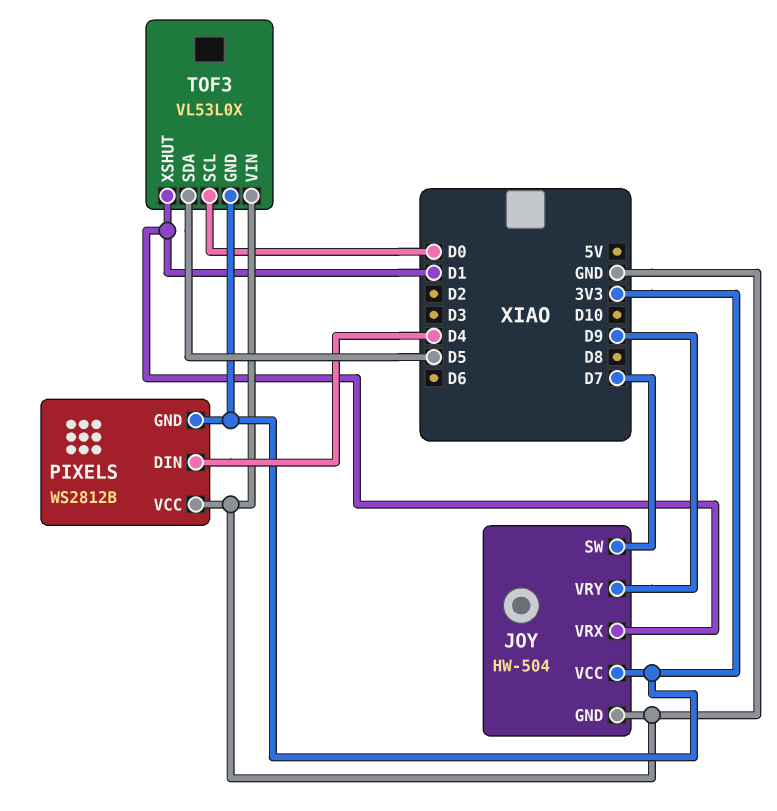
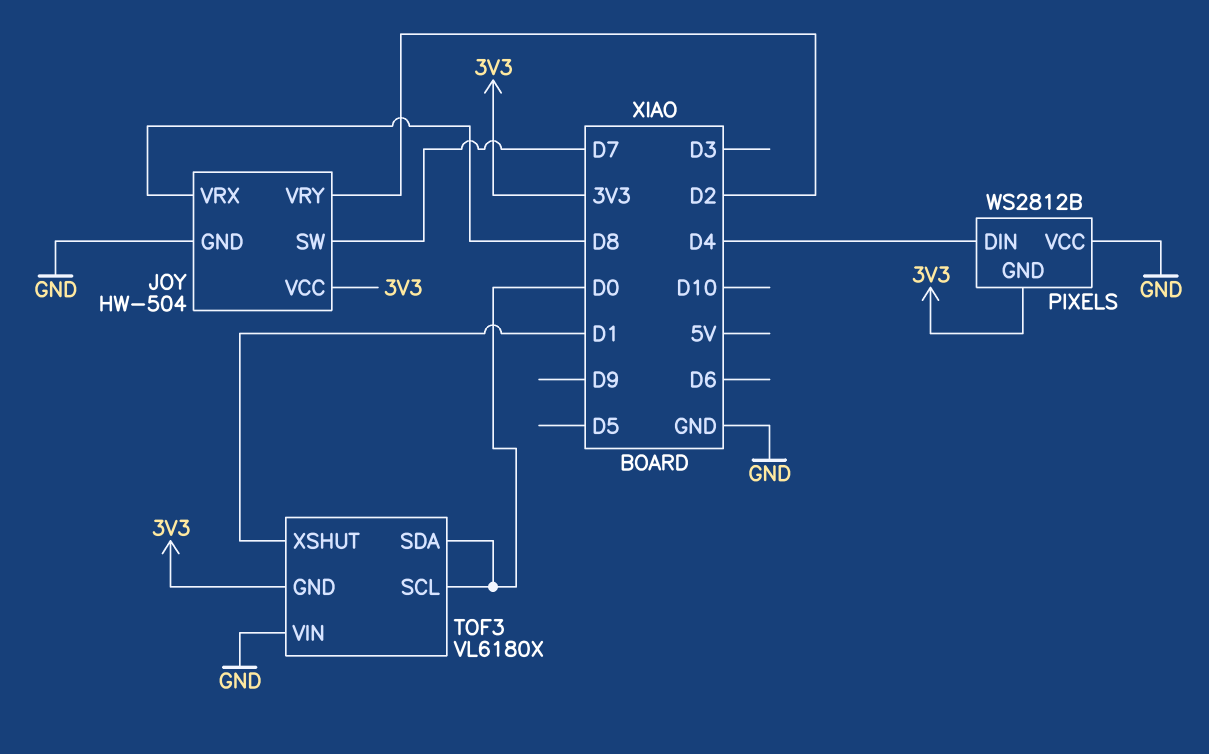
JOY pin VRX: D1 -> D8
JOY pin VRY: D9 -> D2
TOF3: VL53L0X -> VL6180X
TOF3 pin SDA: D5 -> D0

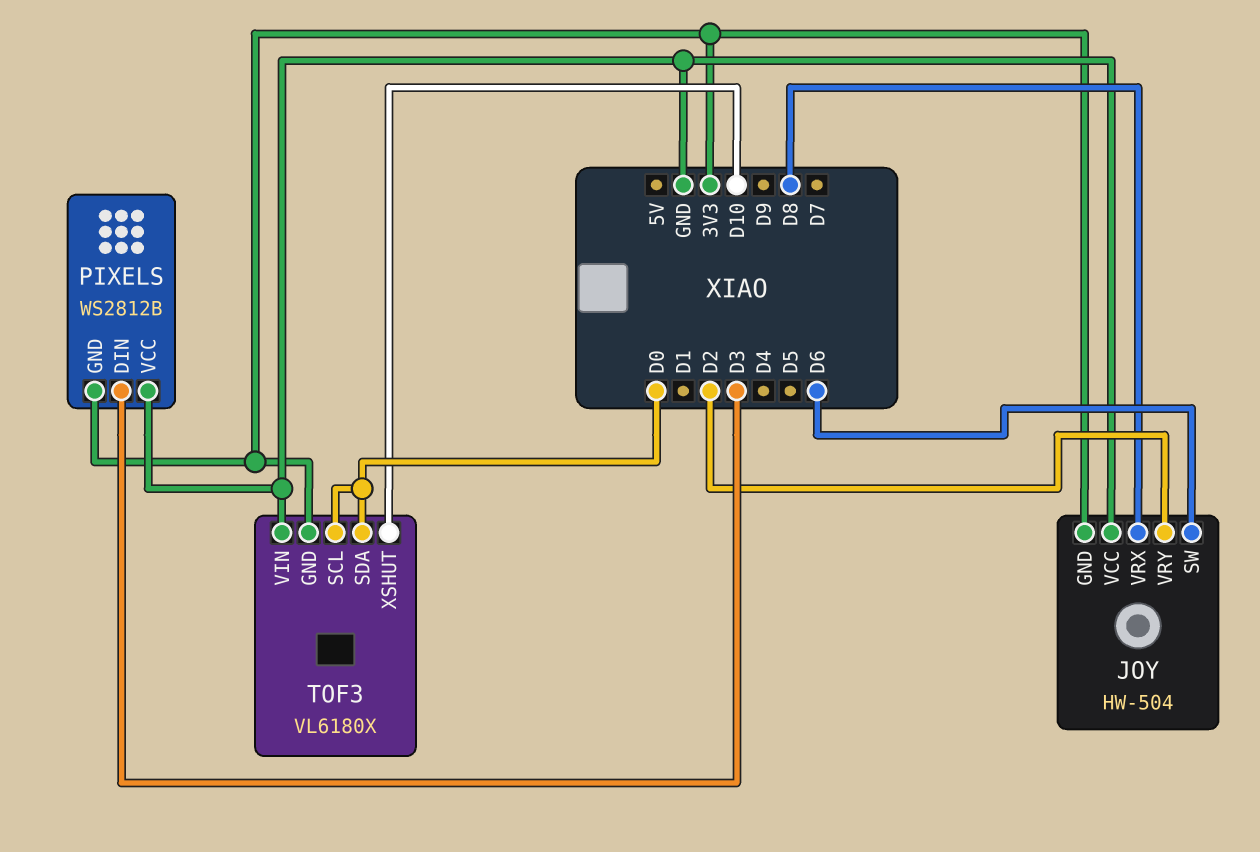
JOY pin GND: GND -> 3V3
JOY pin SW: D7 -> D6
JOY pin VCC: 3V3 -> GND
PIXELS pin DIN: D4 -> D3
TOF3 pin XSHUT: D1 -> D10

